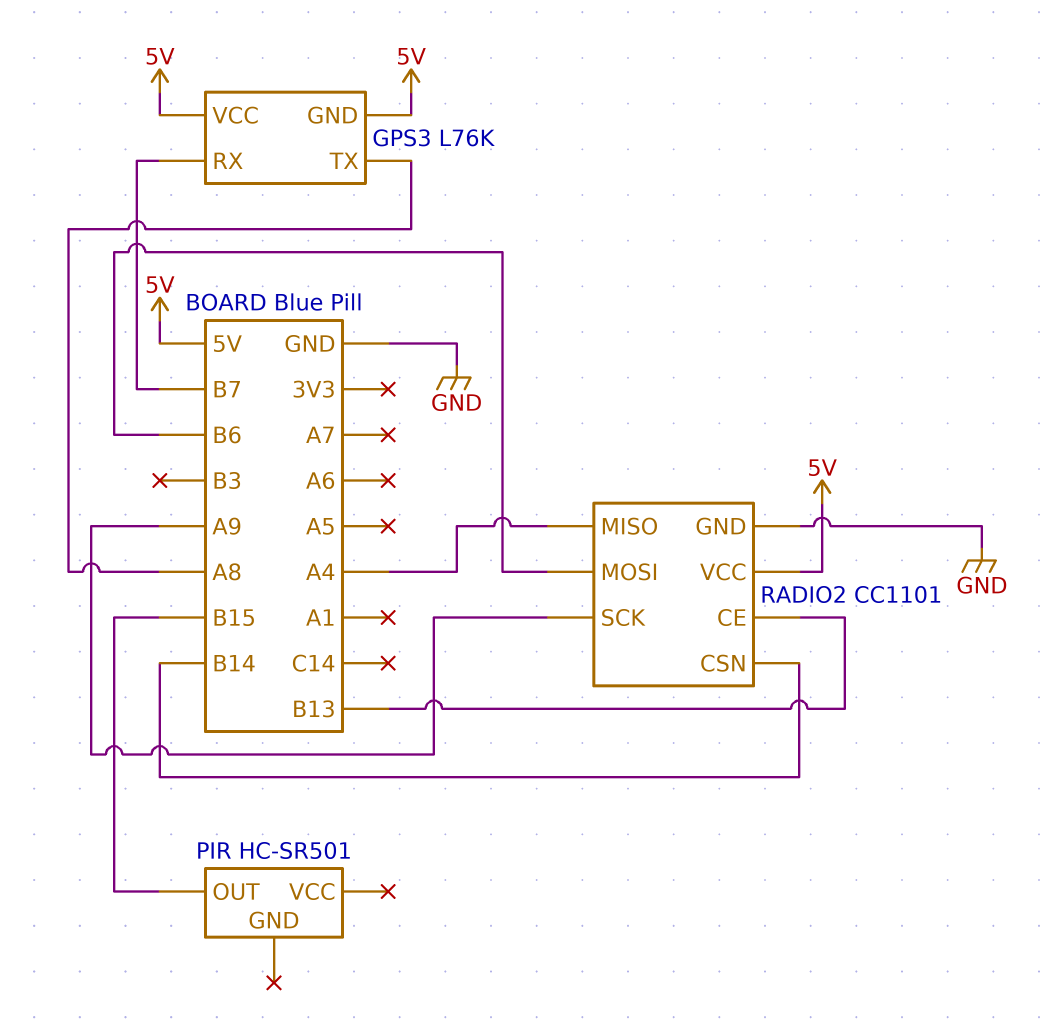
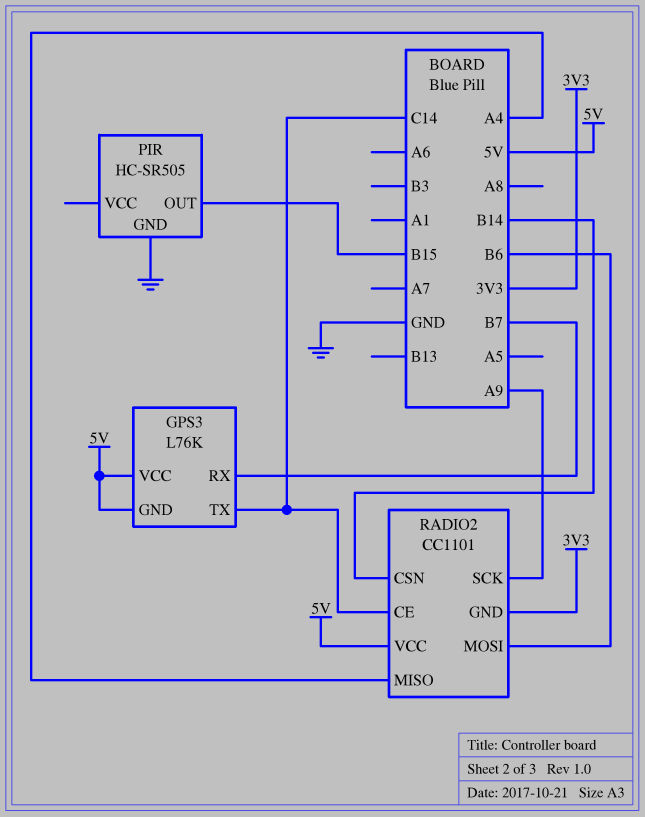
GPS3 pin TX: A8 -> C14
PIR: HC-SR501 -> HC-SR505
PIR pin GND: none -> GND
RADIO2 pin CE: B13 -> C14
RADIO2 pin GND: GND -> 3V3

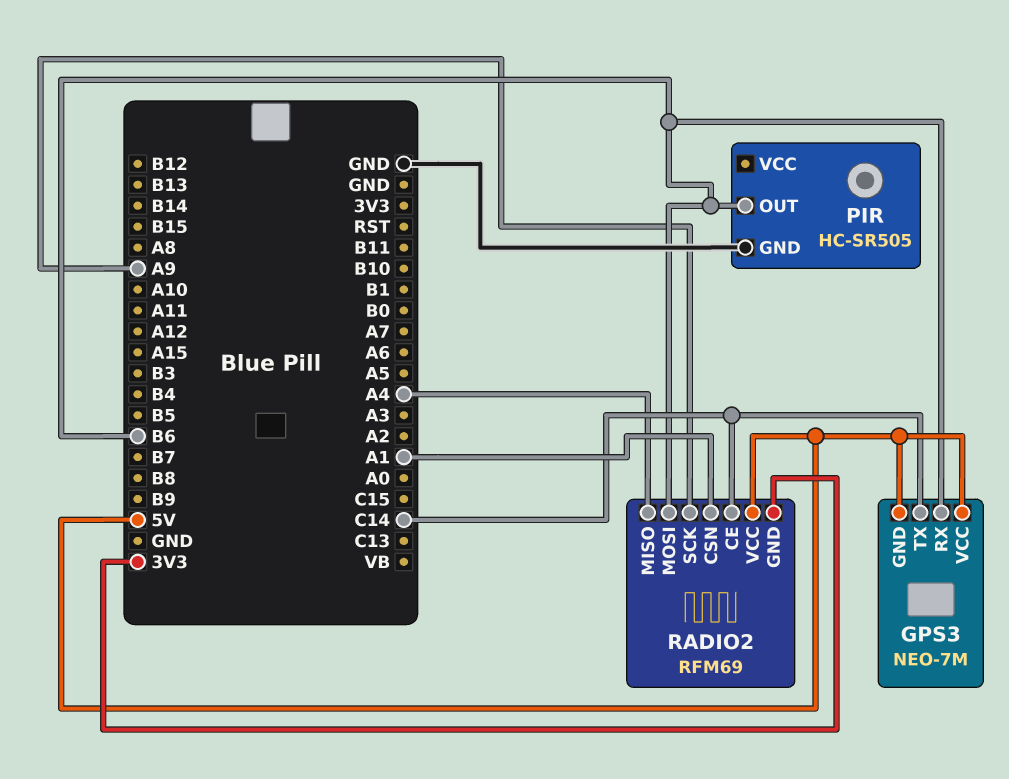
GPS3: L76K -> NEO-7M
GPS3 pin RX: B7 -> B6
PIR pin OUT: B15 -> B6
RADIO2: CC1101 -> RFM69
RADIO2 pin CSN: B14 -> A1

